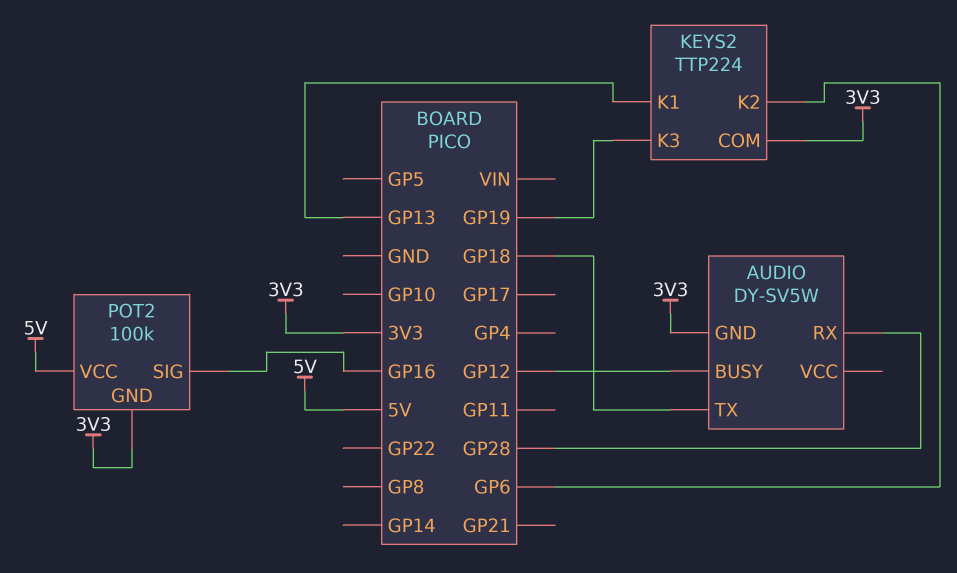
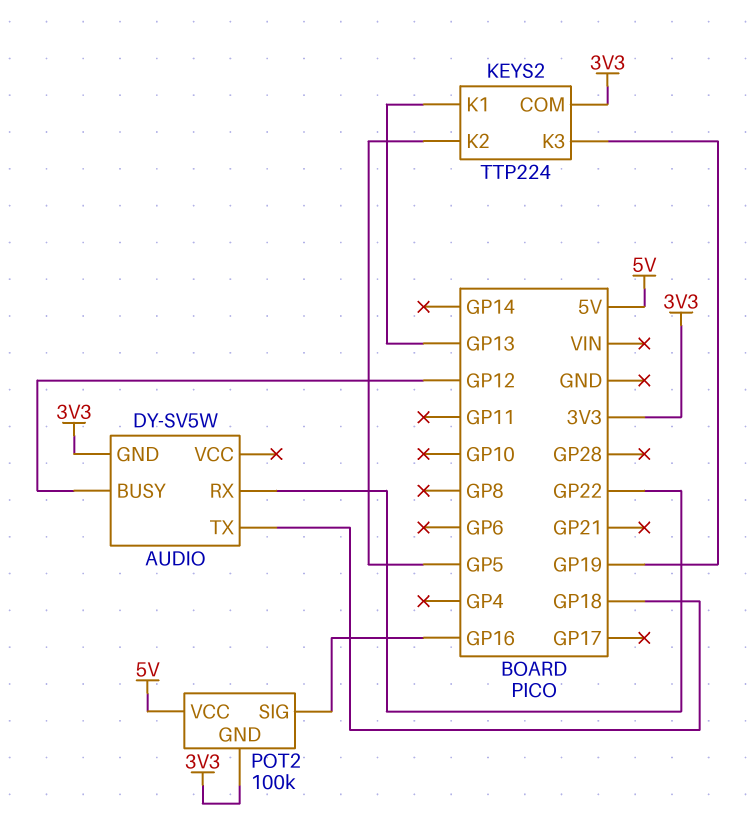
AUDIO pin RX: GP28 -> GP22
KEYS2 pin K2: GP6 -> GP5

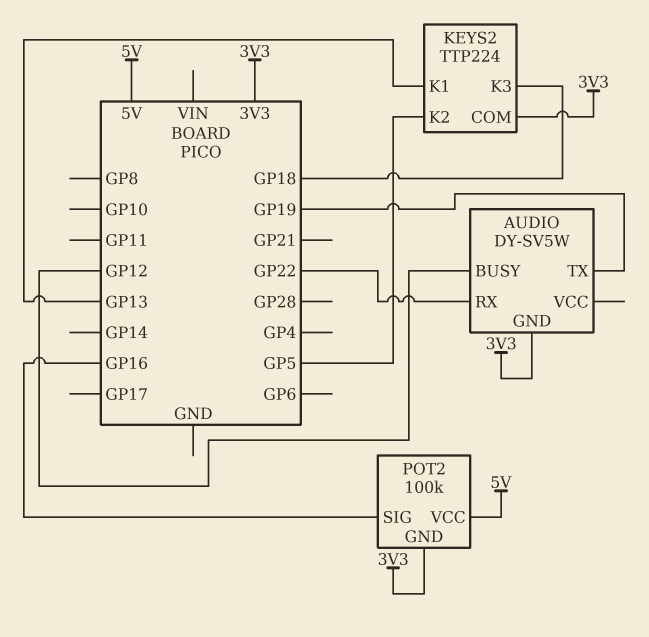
AUDIO pin TX: GP18 -> GP19
KEYS2 pin K3: GP19 -> GP18

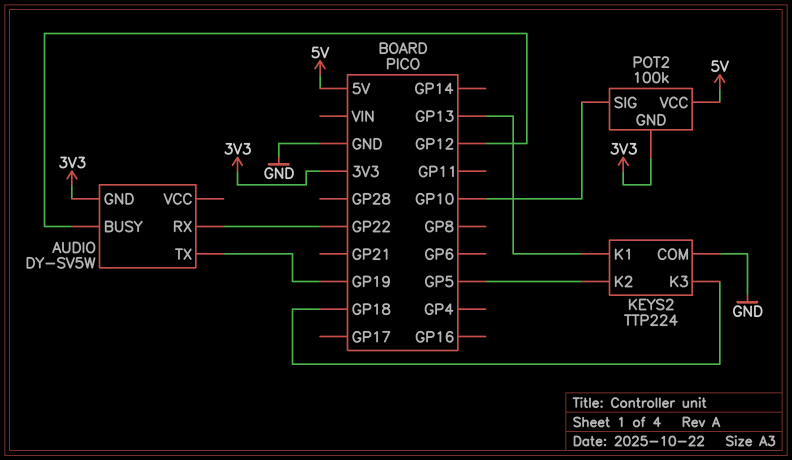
KEYS2 pin COM: 3V3 -> GND
POT2 pin SIG: GP16 -> GP10

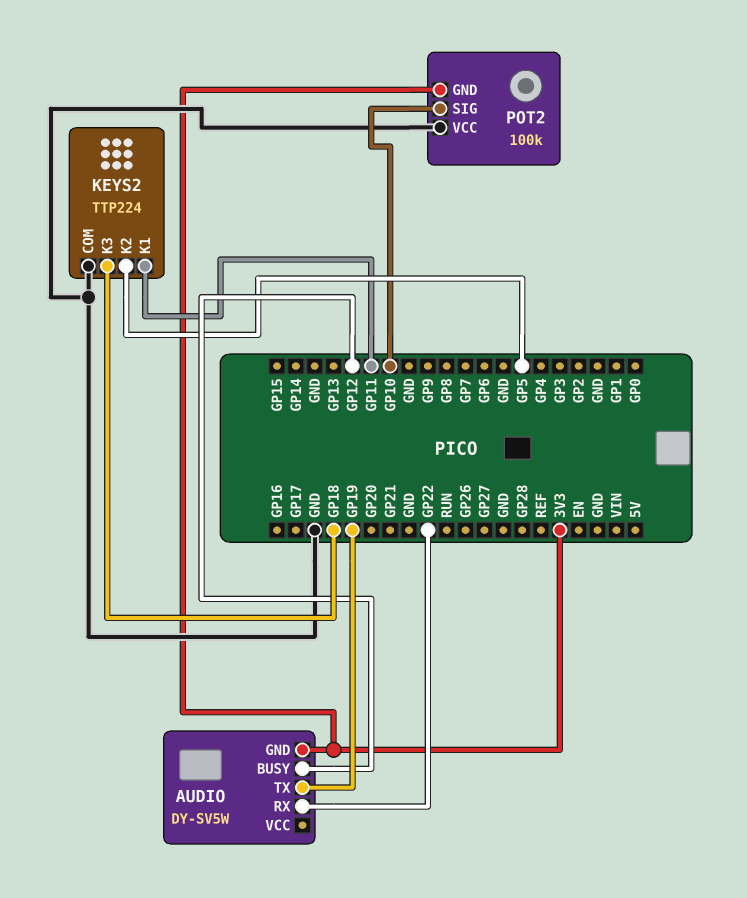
KEYS2 pin K1: GP13 -> GP11
POT2 pin VCC: 5V -> GND

